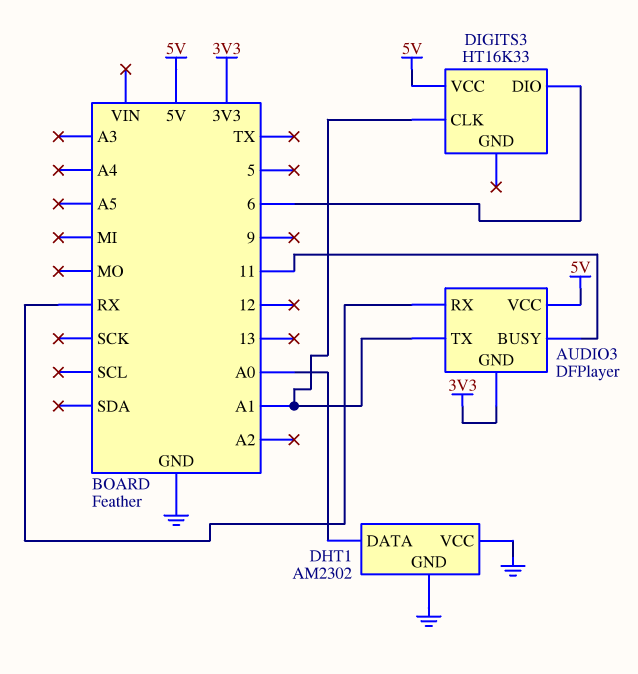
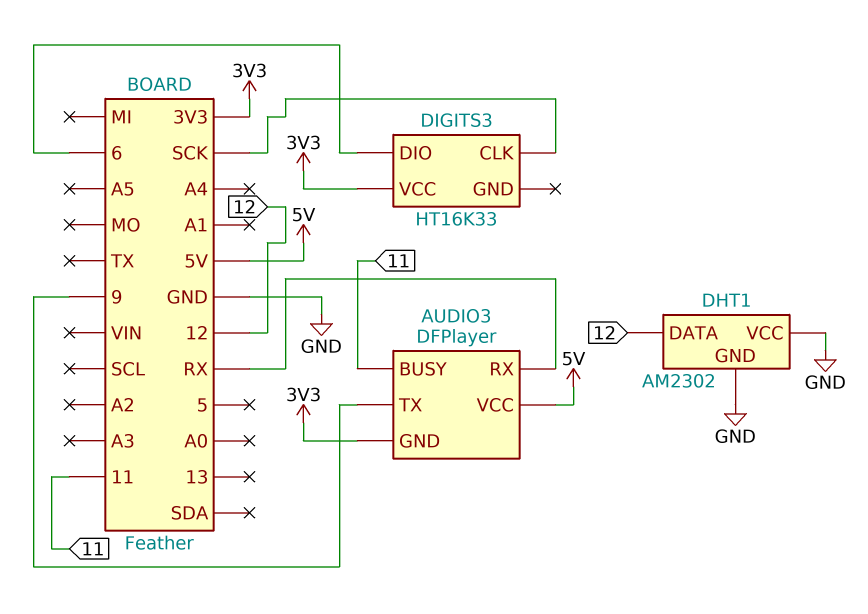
AUDIO3 pin TX: A1 -> 9
DHT1 pin DATA: A0 -> 12
DIGITS3 pin CLK: A1 -> SCK
DIGITS3 pin VCC: 5V -> 3V3

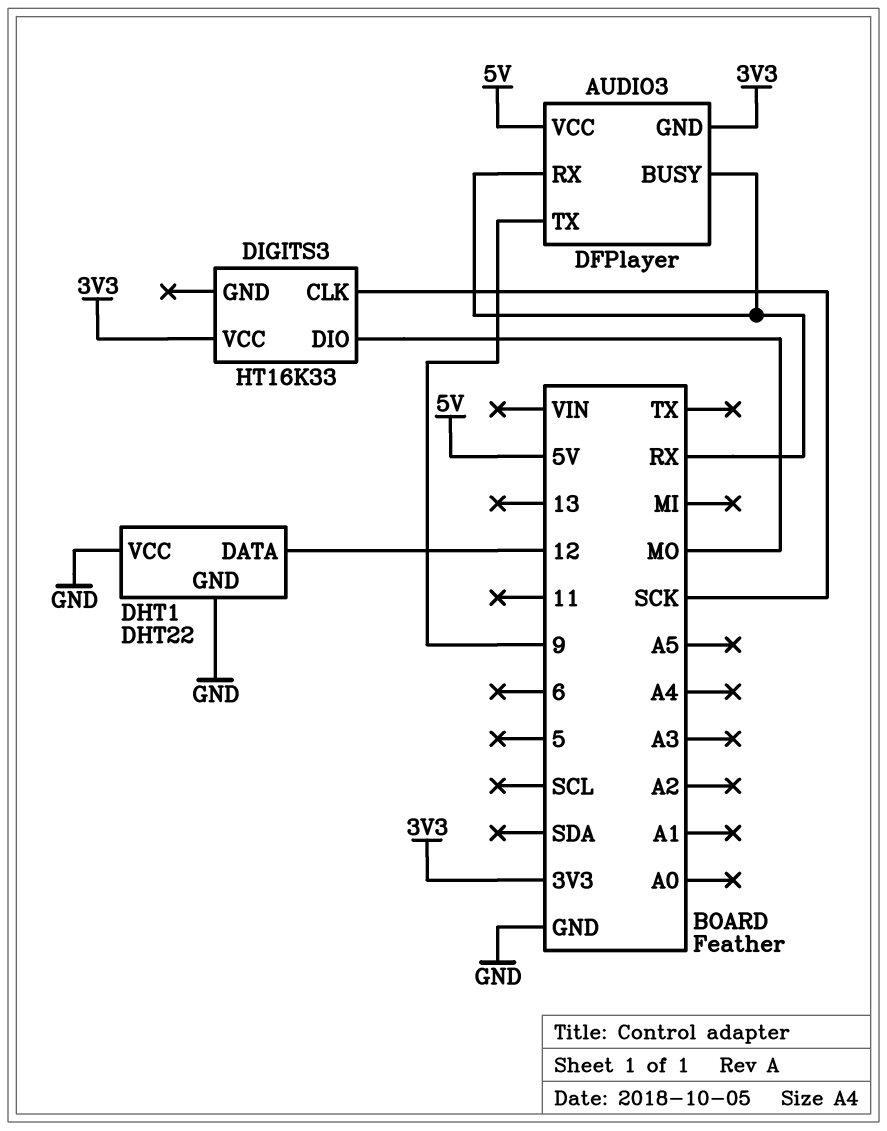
AUDIO3 pin BUSY: 11 -> RX
DHT1: AM2302 -> DHT22
DIGITS3 pin DIO: 6 -> MO

